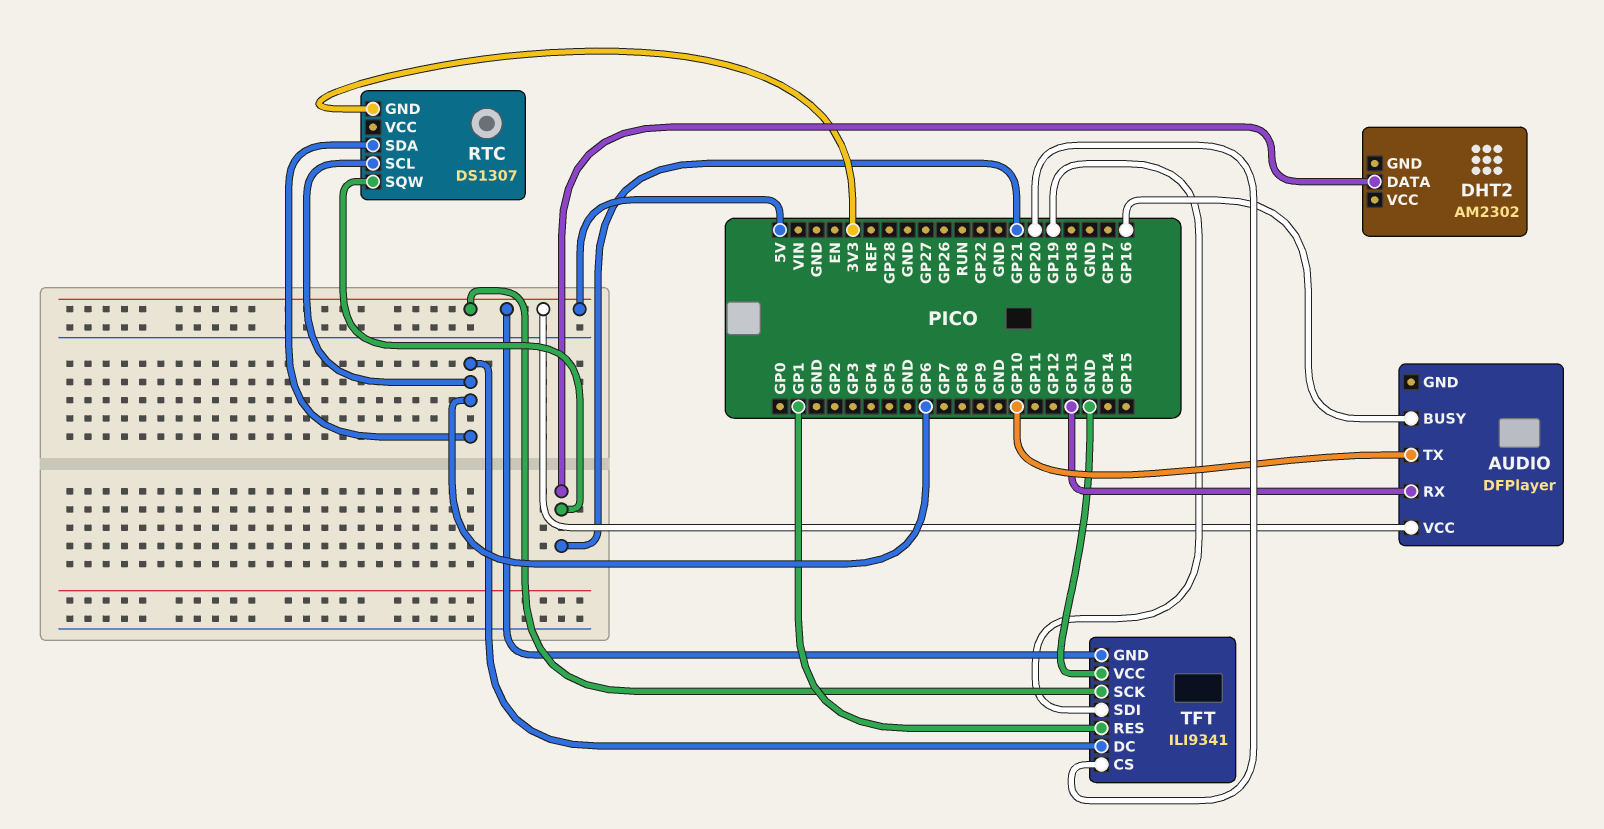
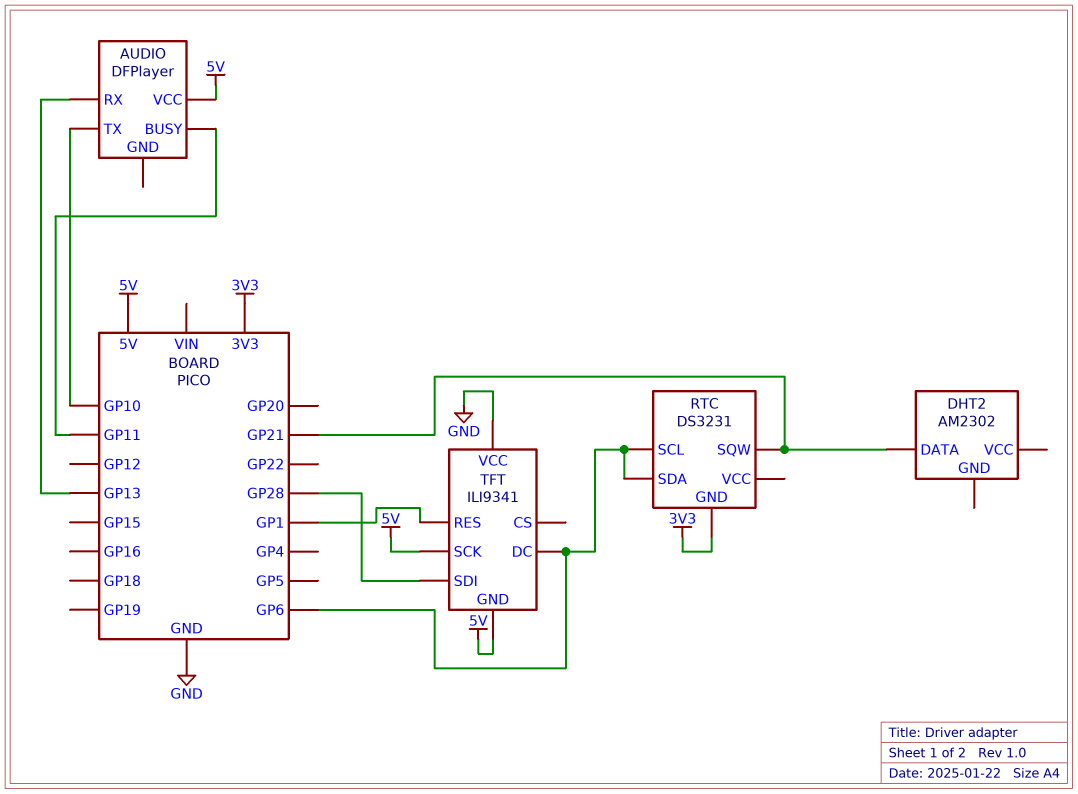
AUDIO pin BUSY: GP16 -> GP11
RTC: DS1307 -> DS3231
TFT pin CS: GP20 -> none
TFT pin SDI: GP19 -> GP28

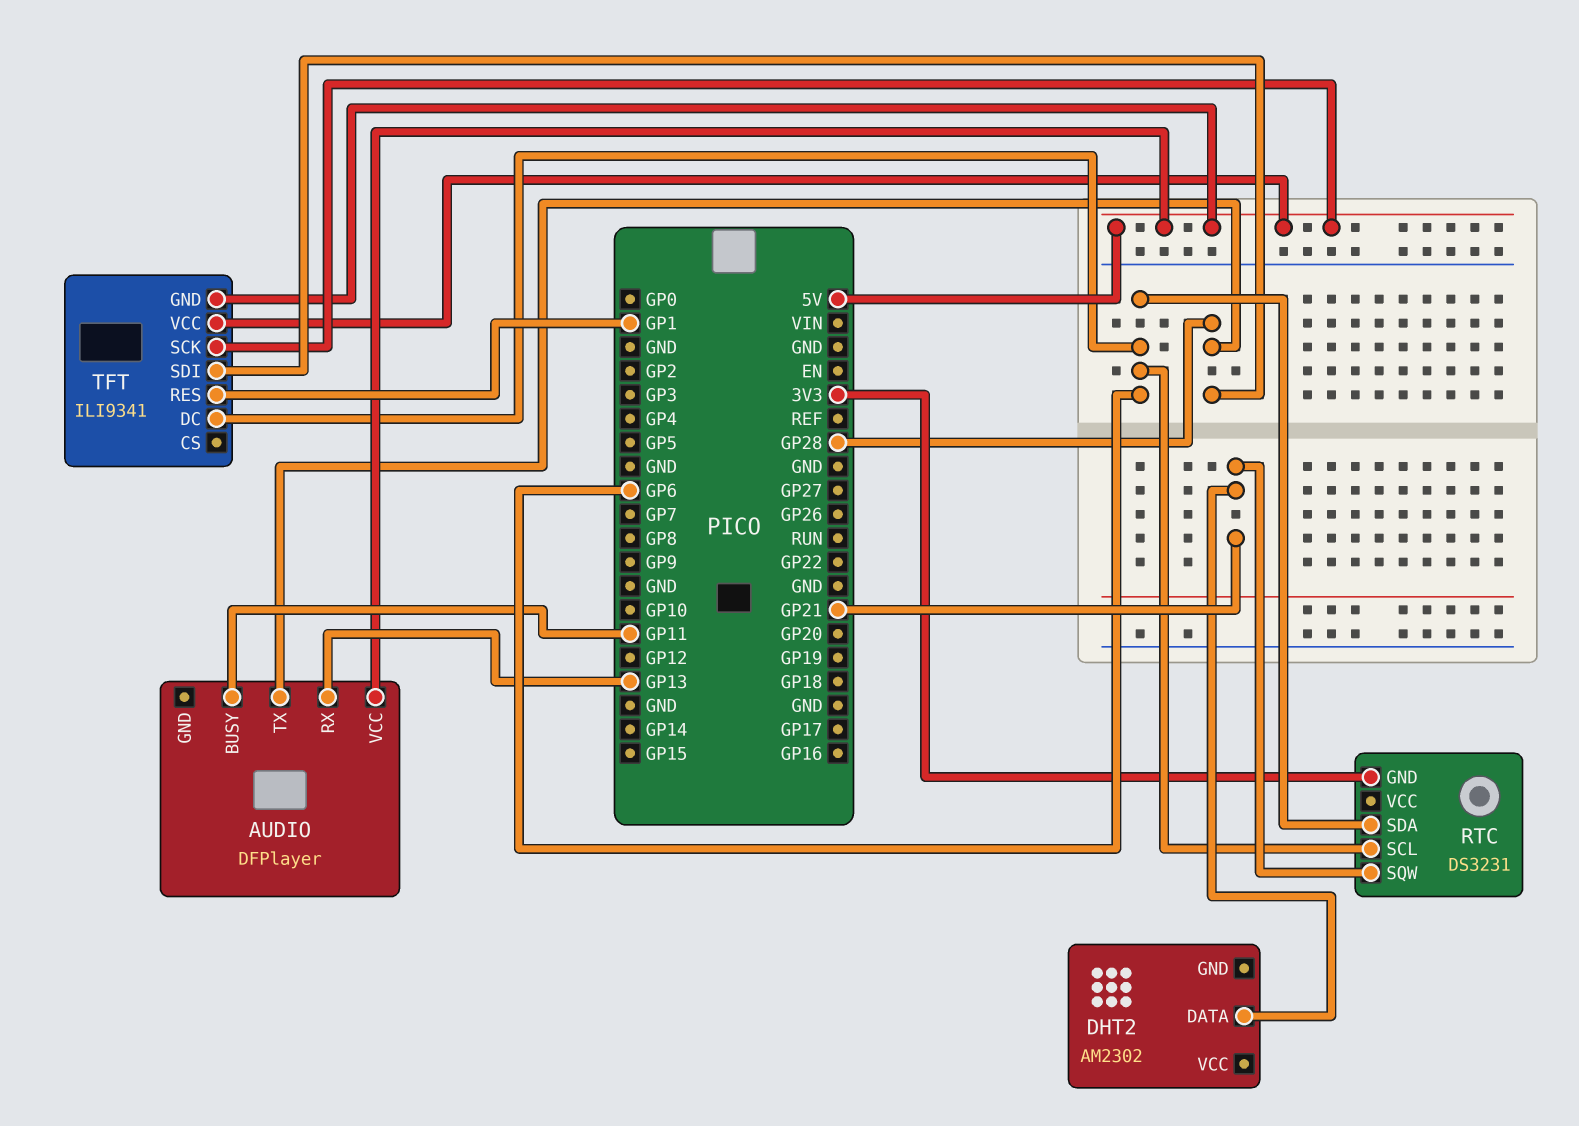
AUDIO pin TX: GP10 -> GP28
TFT pin VCC: GND -> 5V

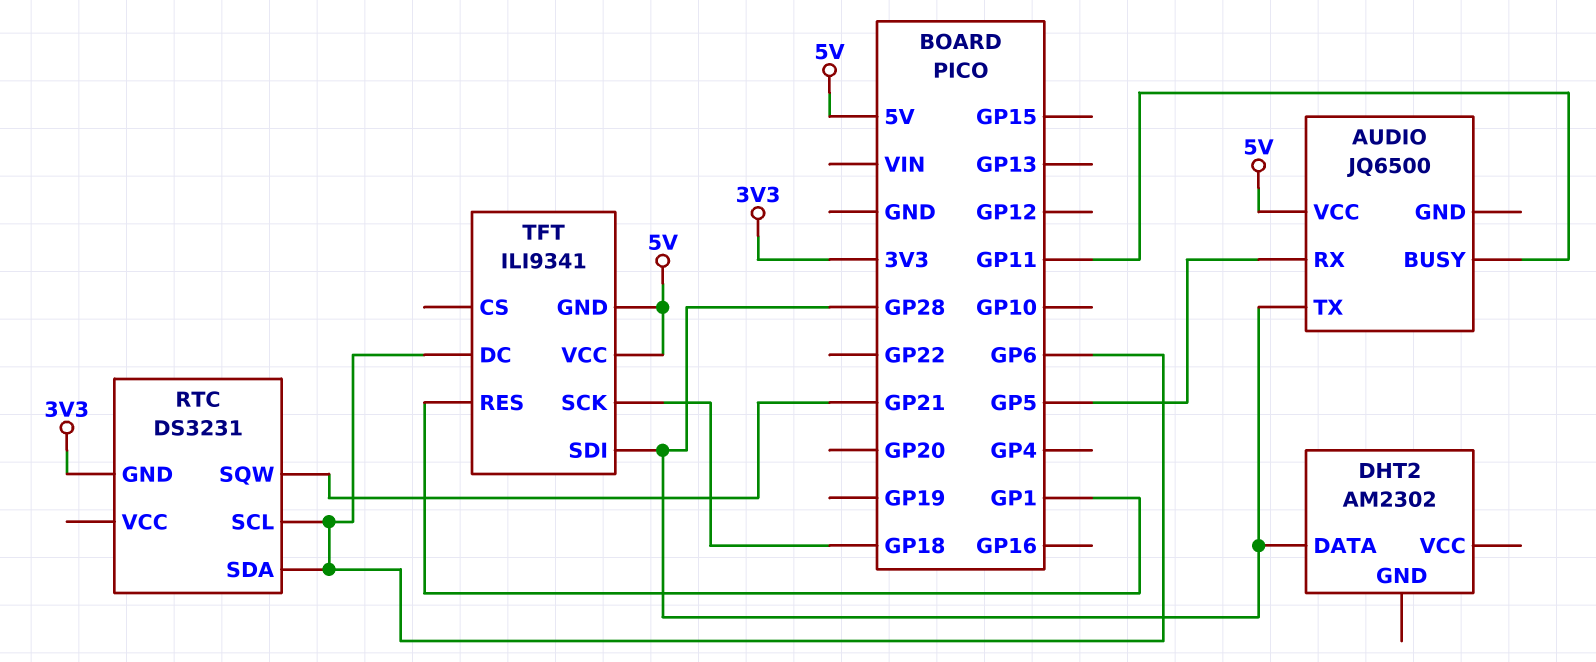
AUDIO: DFPlayer -> JQ6500
AUDIO pin RX: GP13 -> GP5
DHT2 pin DATA: GP21 -> GP28
TFT pin SCK: 5V -> GP18

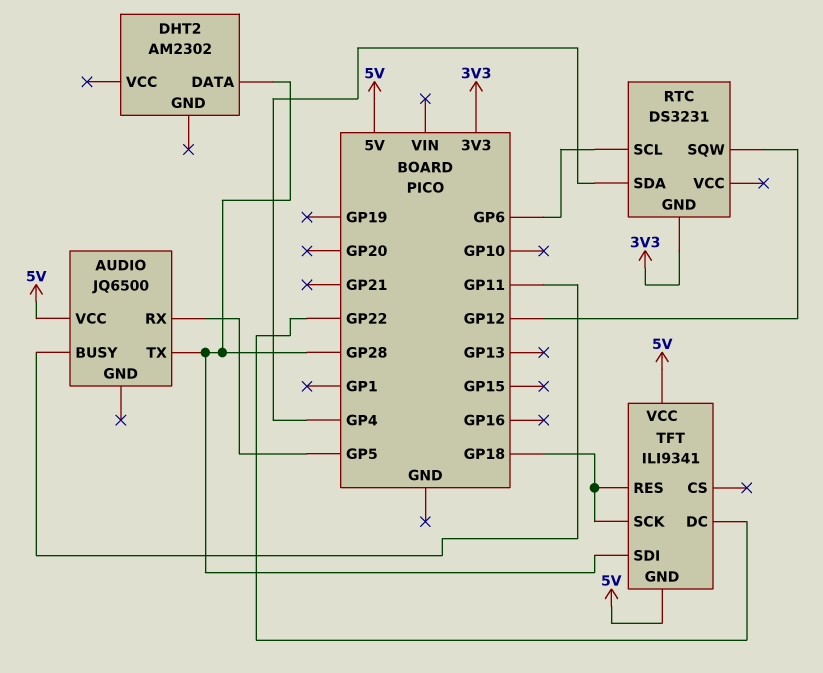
RTC pin SDA: GP6 -> GP4
RTC pin SQW: GP21 -> GP12
TFT pin DC: GP6 -> GP22
TFT pin RES: GP1 -> GP18

